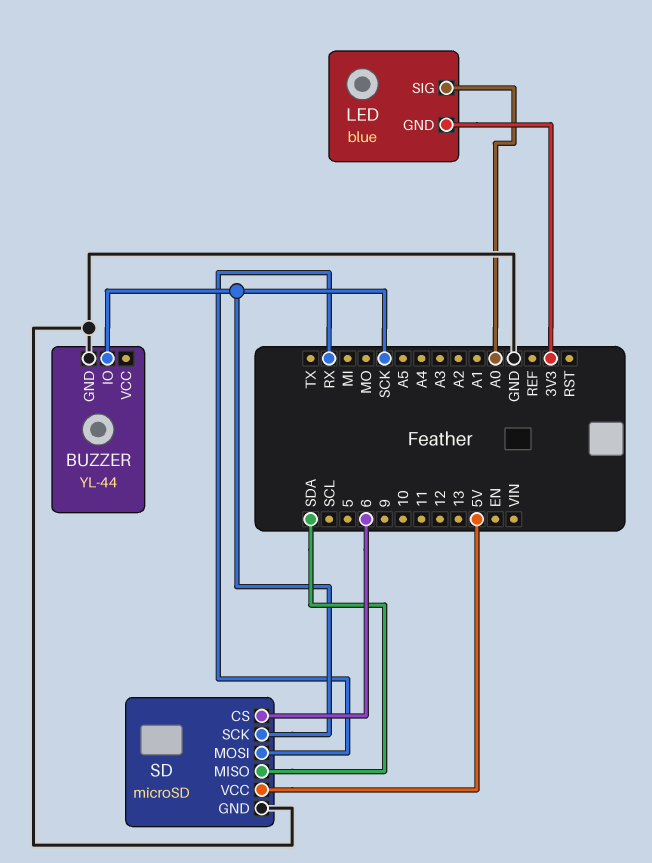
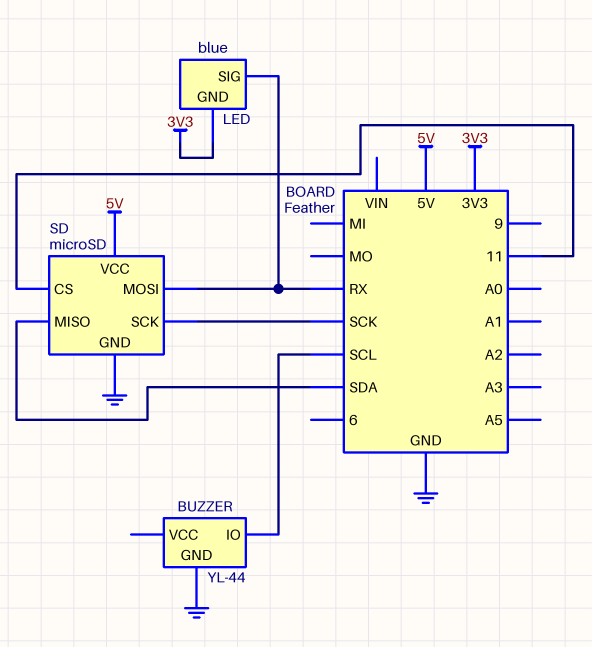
BUZZER pin IO: SCK -> SCL
LED pin SIG: A0 -> RX
SD pin CS: 6 -> 11

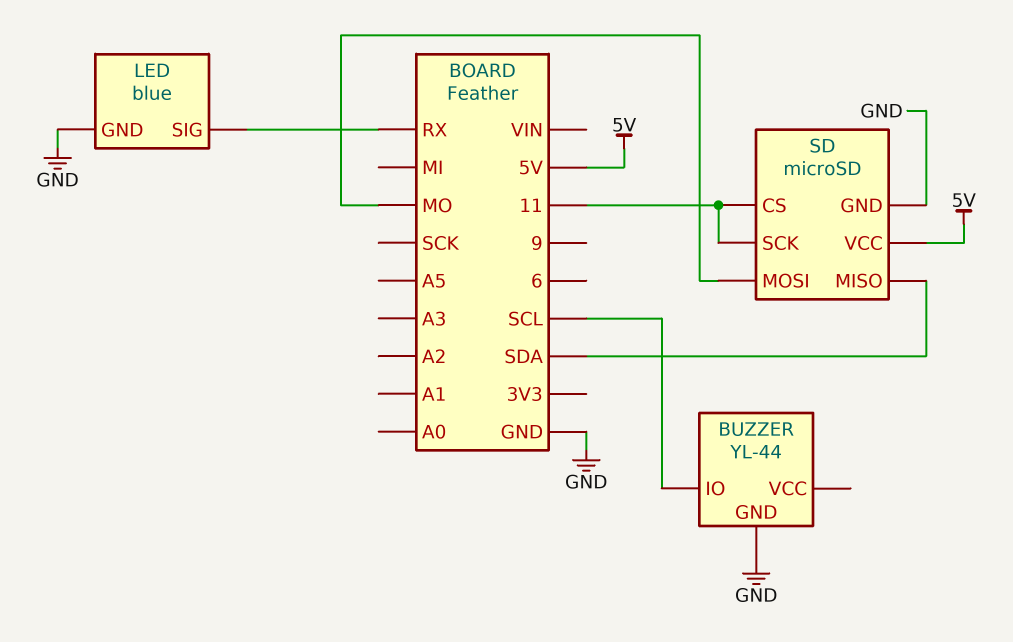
LED pin GND: 3V3 -> GND
SD pin MOSI: RX -> MO
SD pin SCK: SCK -> 11

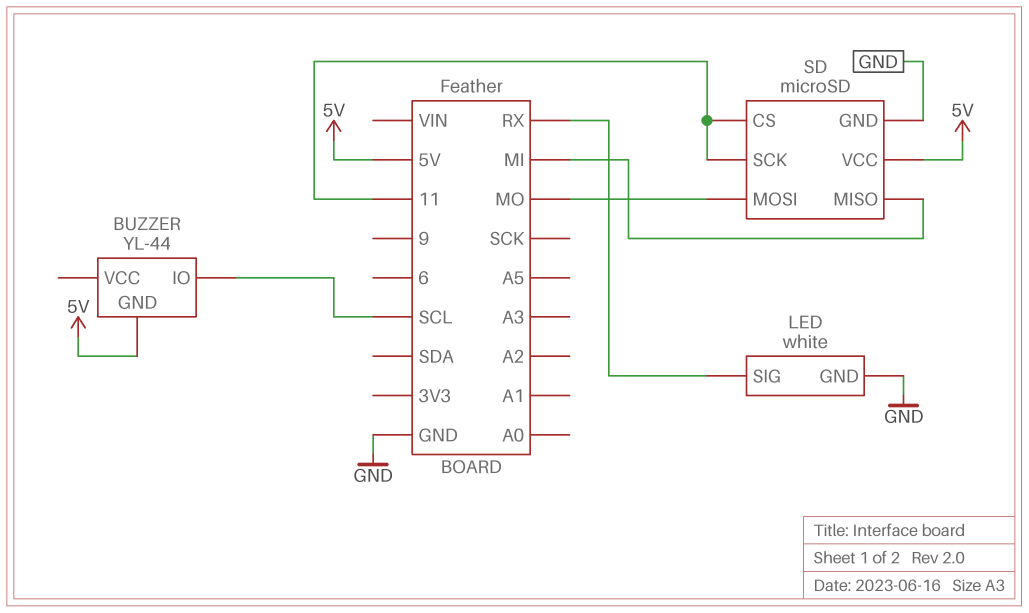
BUZZER pin GND: GND -> 5V
LED: blue -> white
SD pin MISO: SDA -> MI

